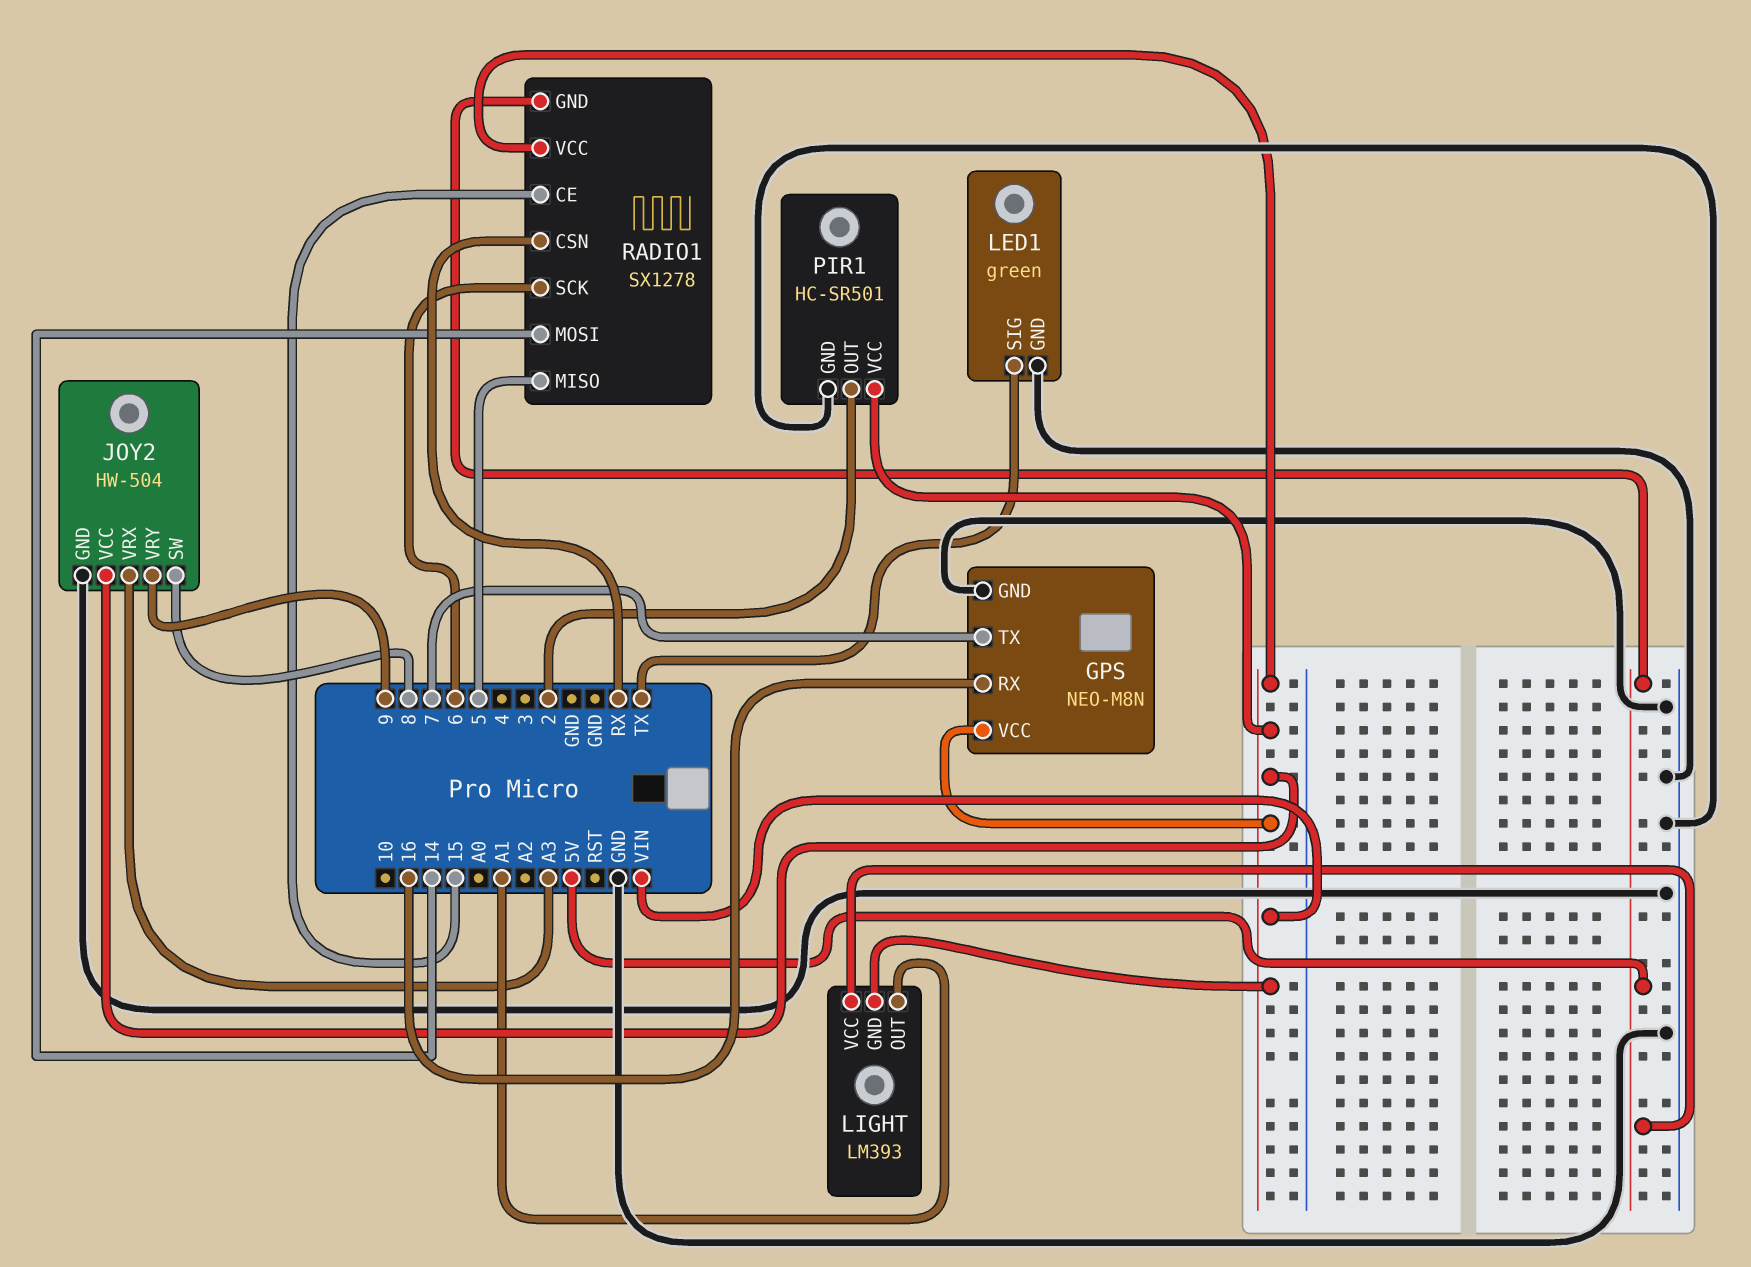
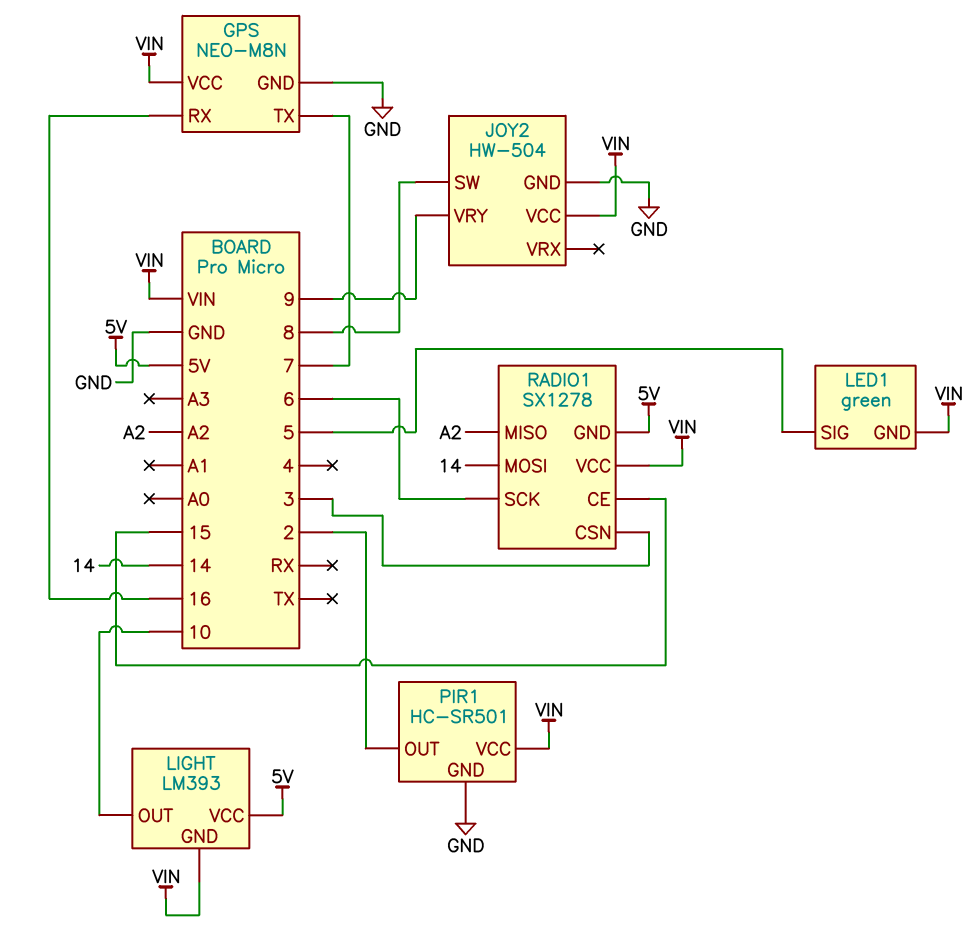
JOY2 pin VRX: A3 -> none
LED1 pin GND: GND -> VIN
LED1 pin SIG: TX -> 5
LIGHT pin OUT: A1 -> 10
RADIO1 pin CSN: RX -> 3
RADIO1 pin MISO: 5 -> A2

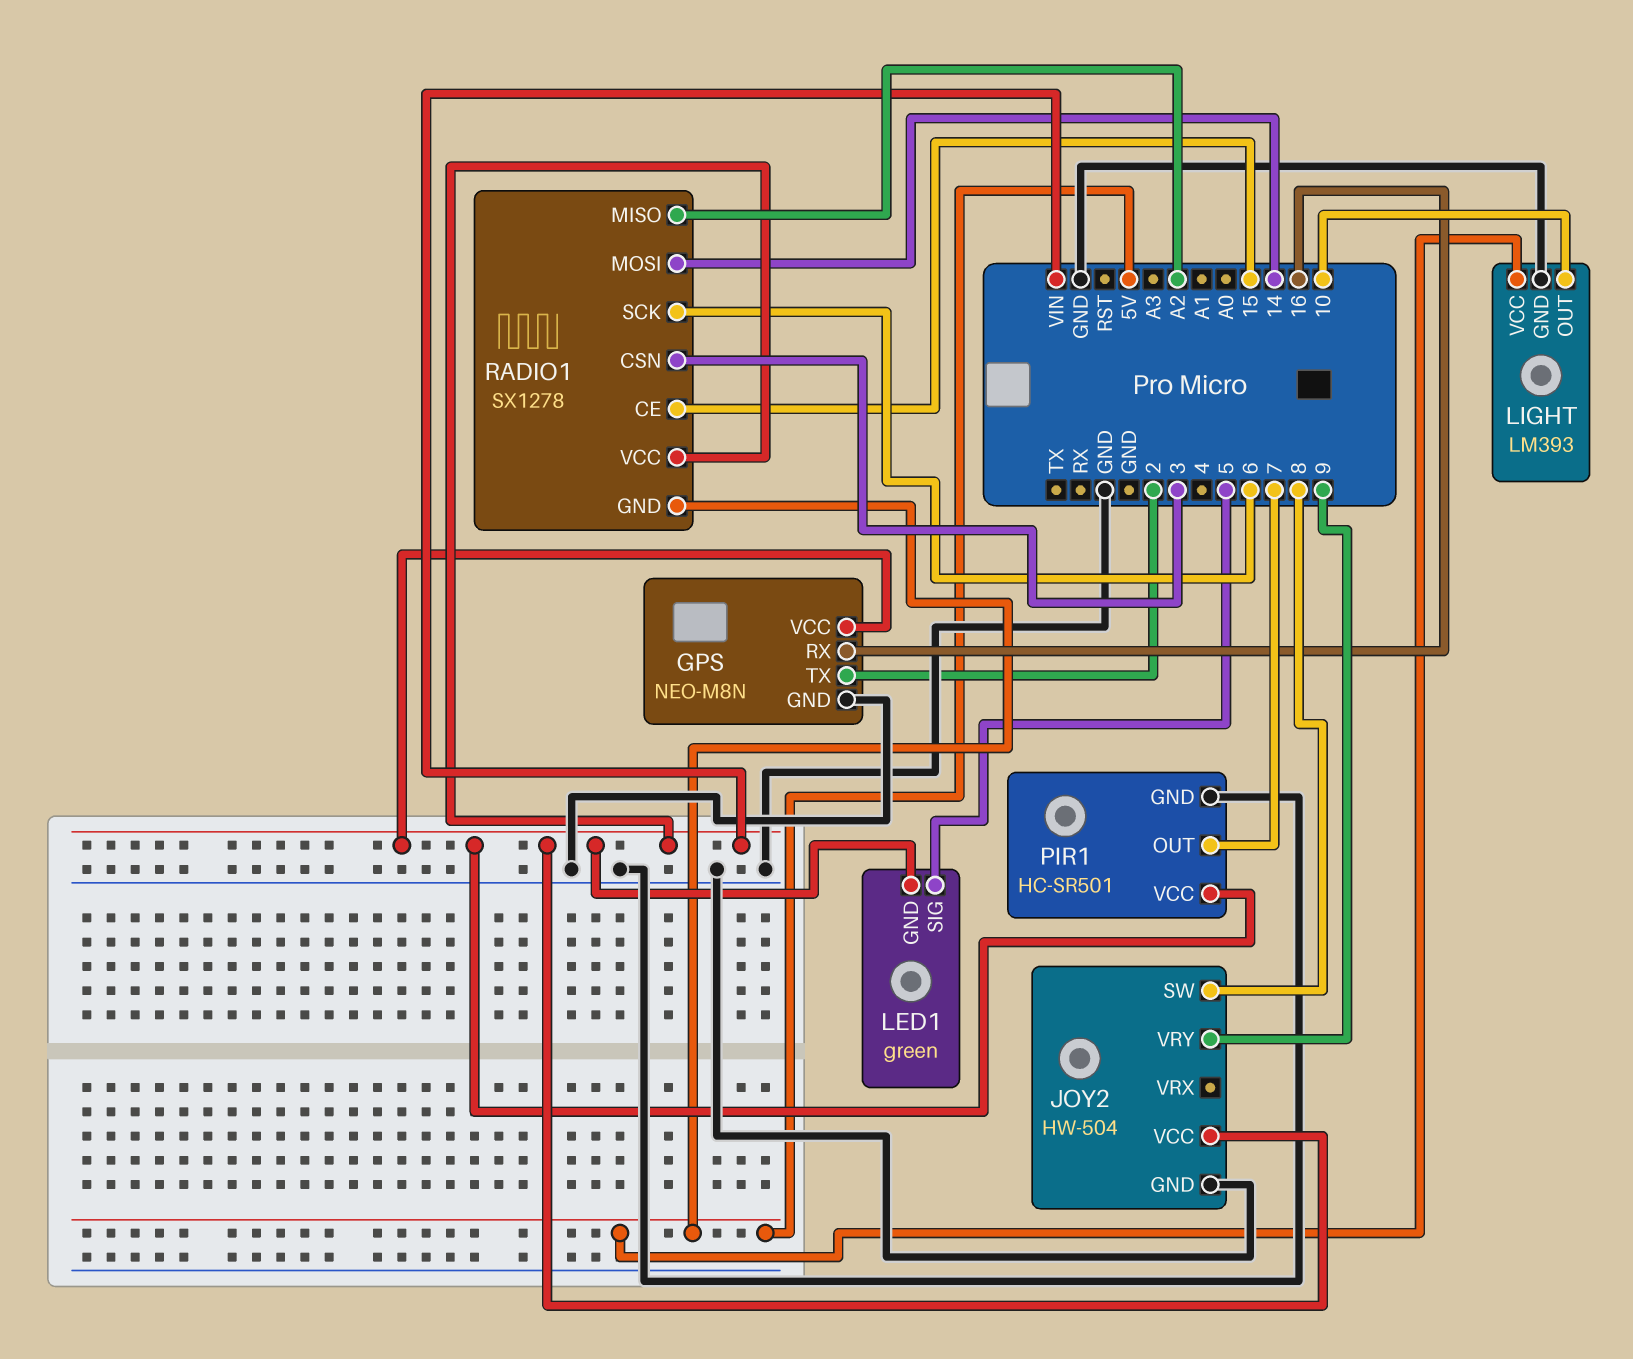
GPS pin TX: 7 -> 2
LIGHT pin GND: VIN -> GND
PIR1 pin OUT: 2 -> 7

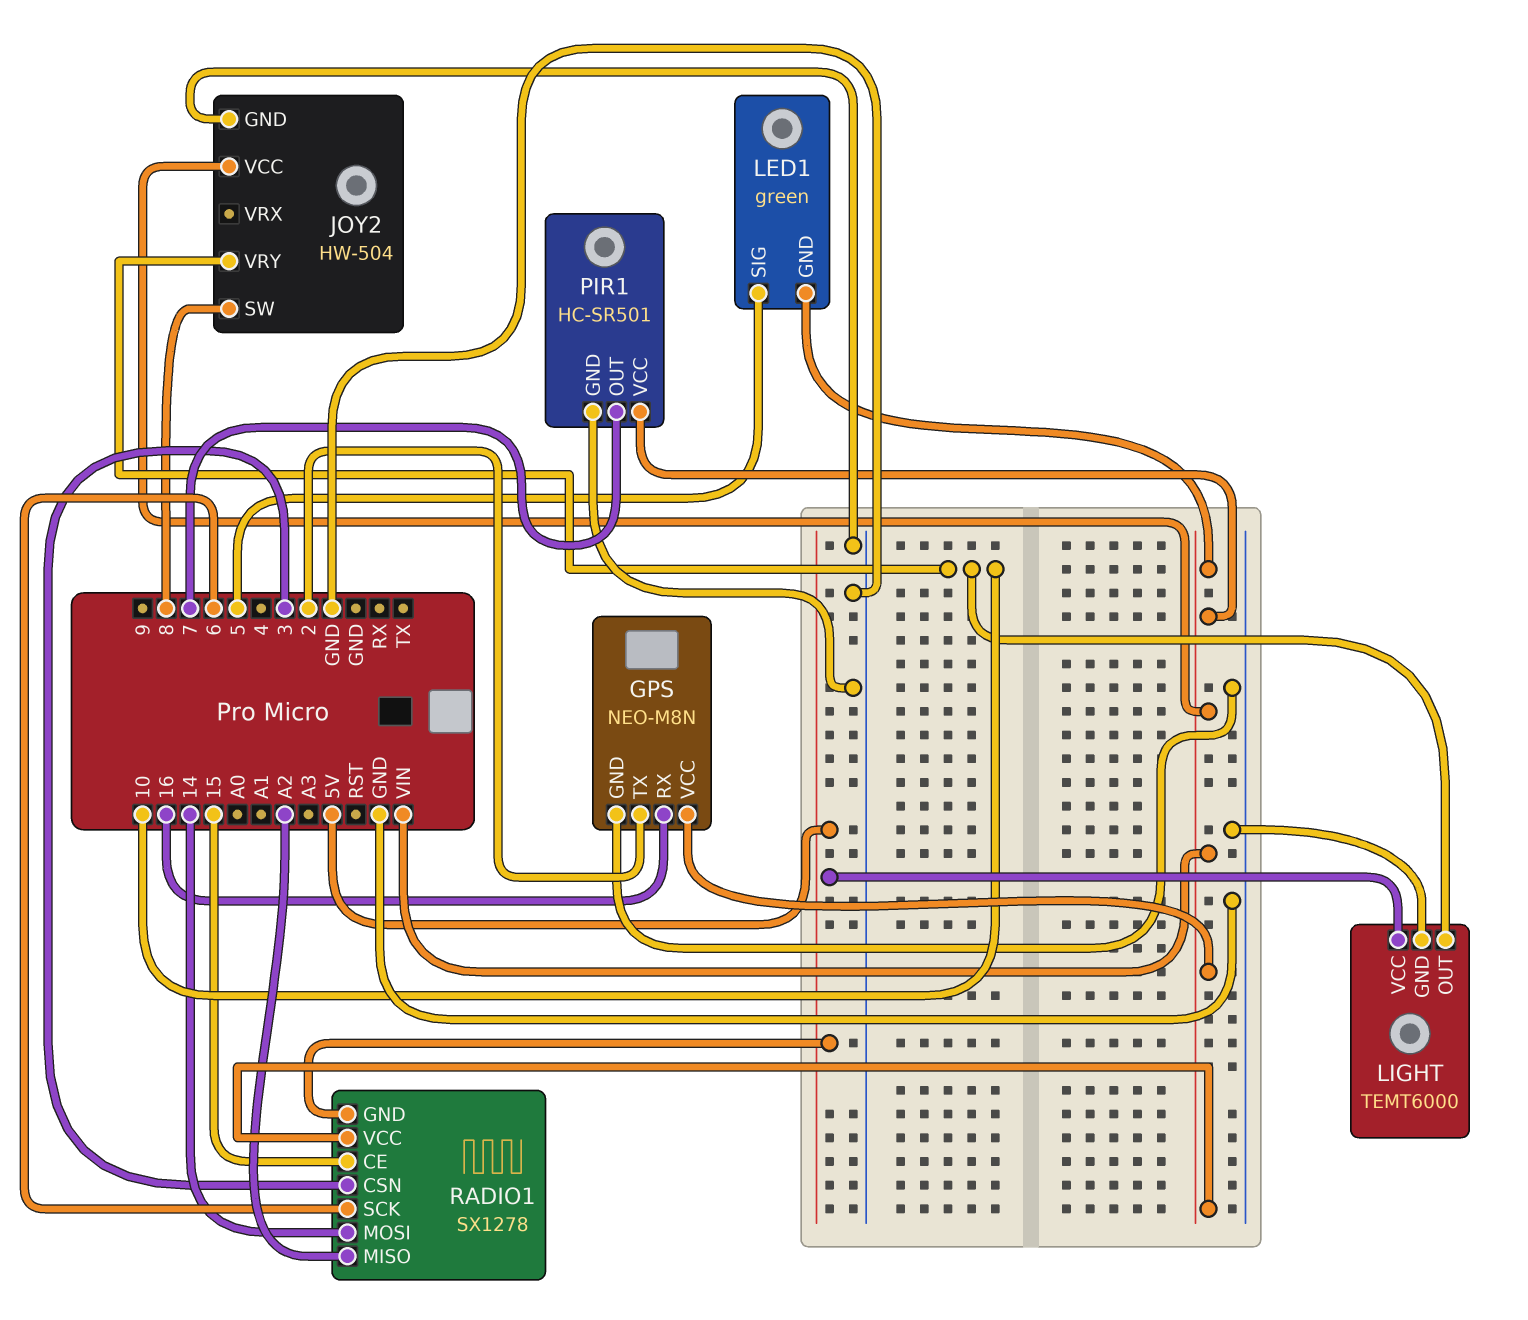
JOY2 pin VRY: 9 -> 10
LIGHT: LM393 -> TEMT6000

